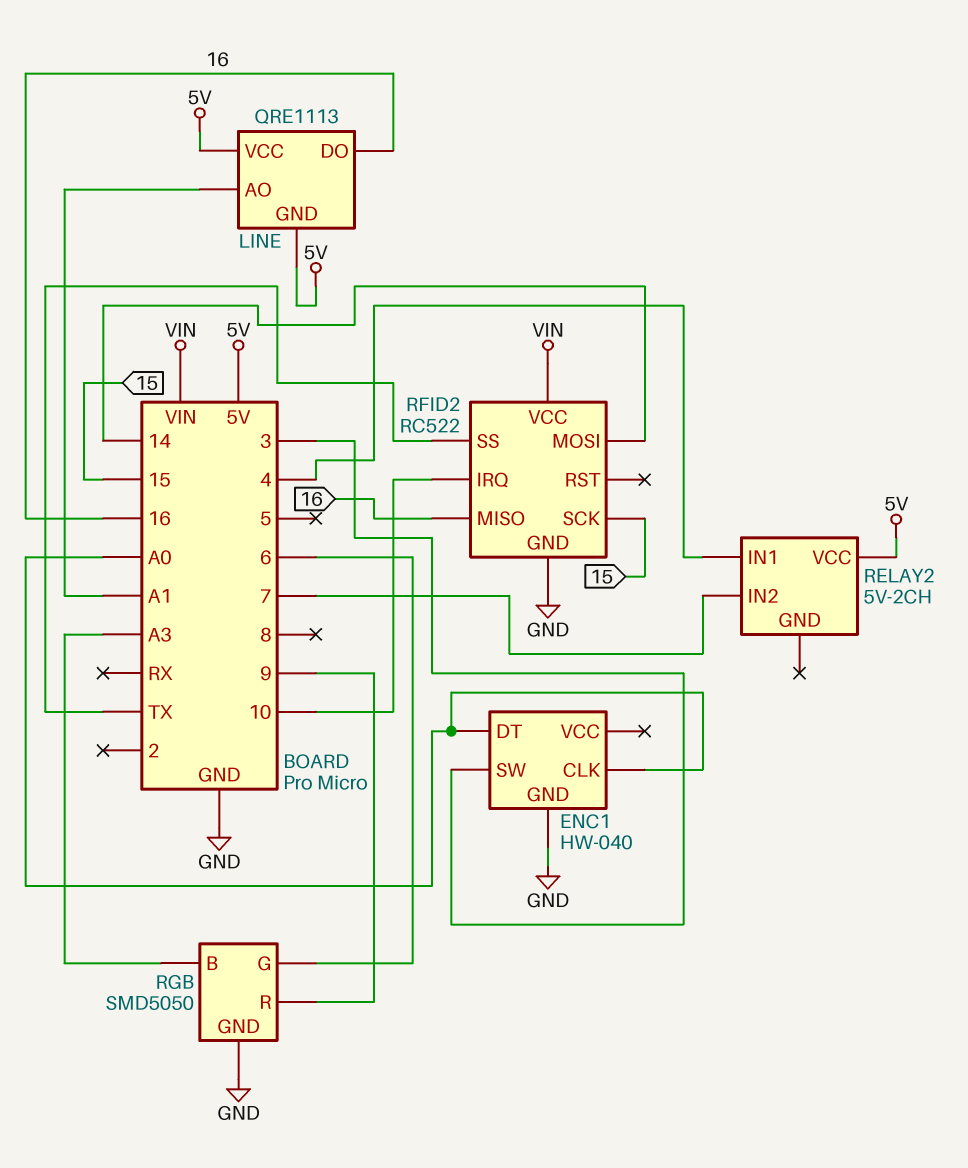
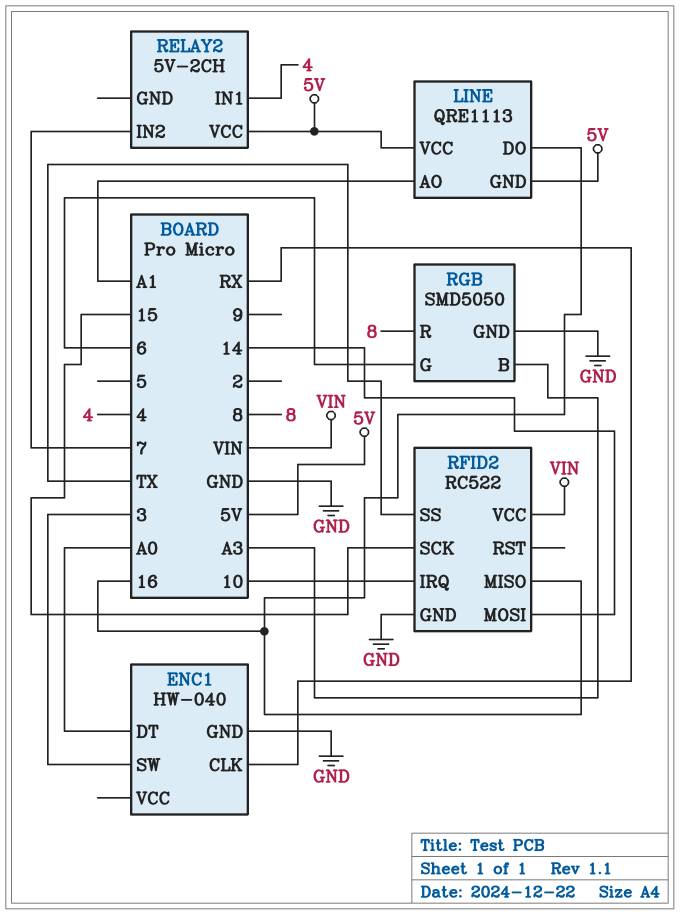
ENC1 pin CLK: A0 -> RX
RGB pin R: 9 -> 8

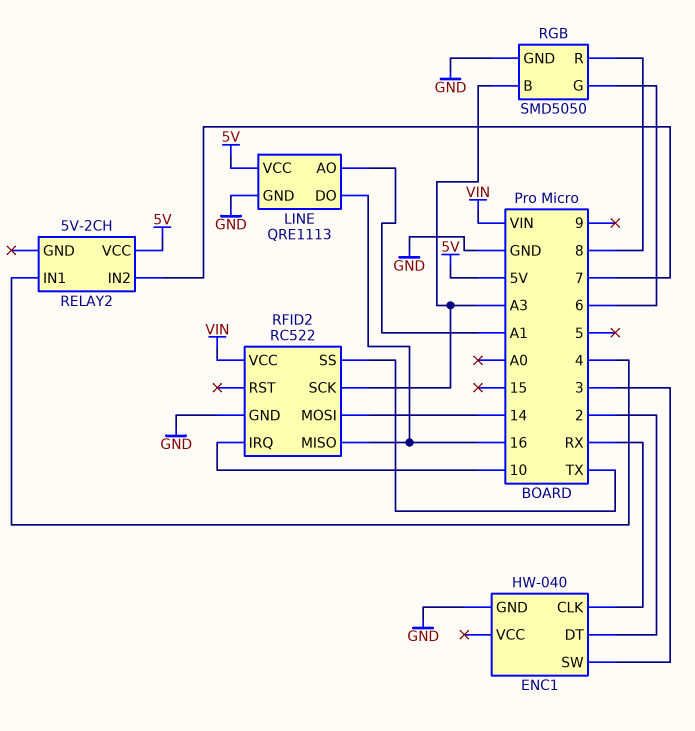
ENC1 pin DT: A0 -> 2
LINE pin GND: 5V -> GND
RFID2 pin SCK: 15 -> A3

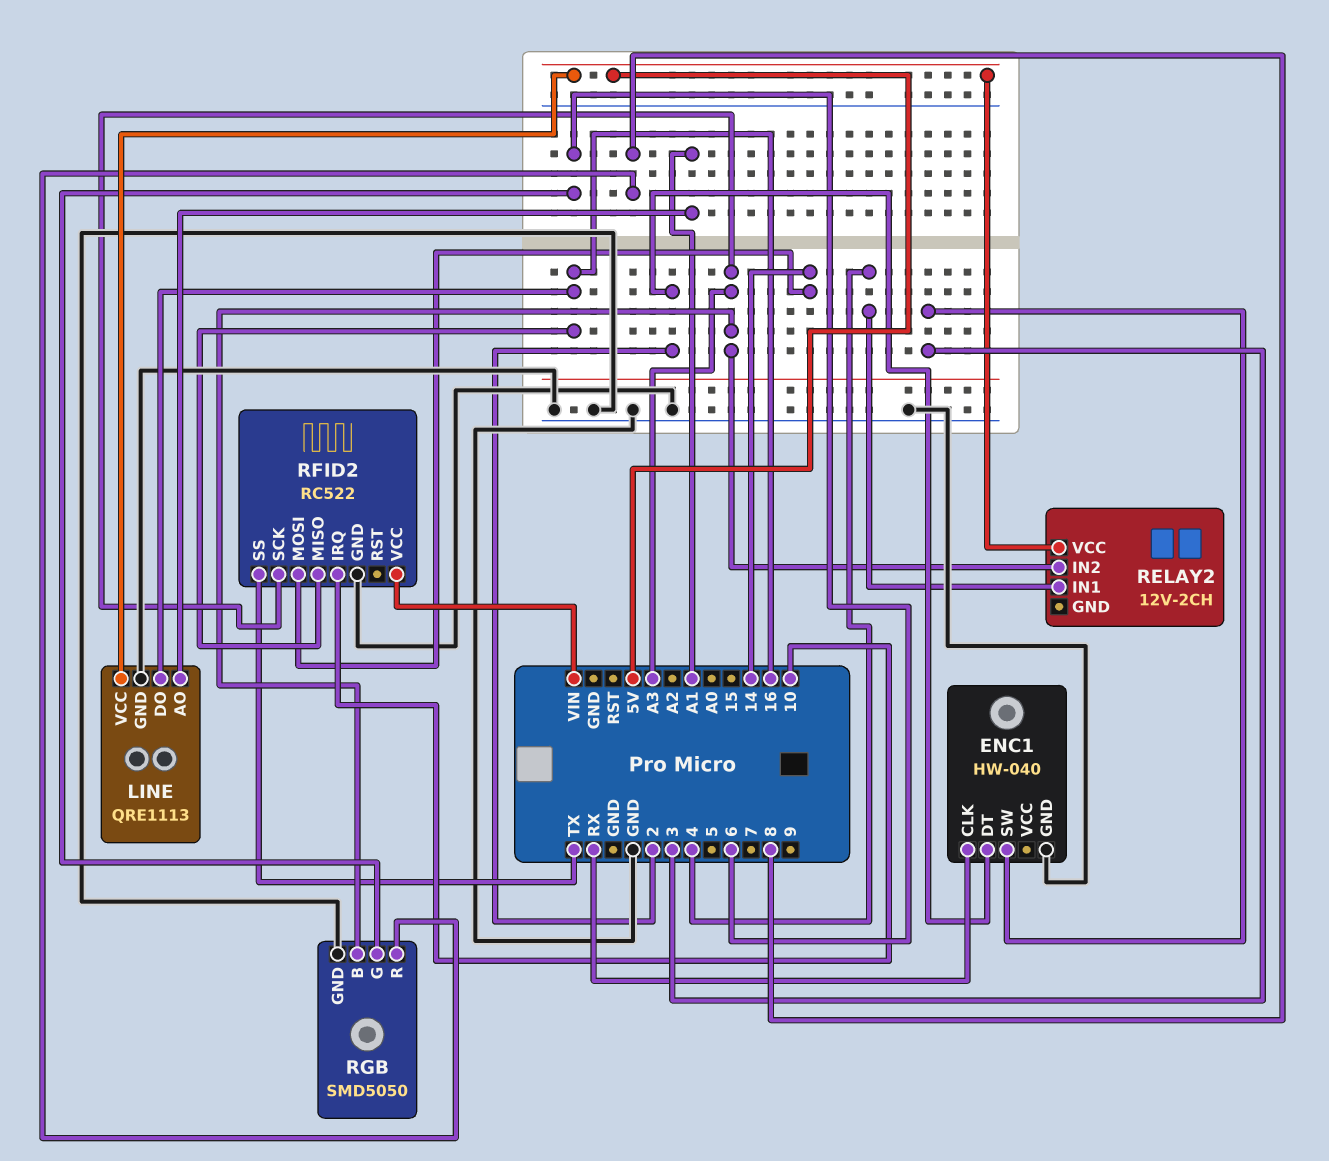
RELAY2: 5V-2CH -> 12V-2CH
RELAY2 pin IN2: 7 -> A3

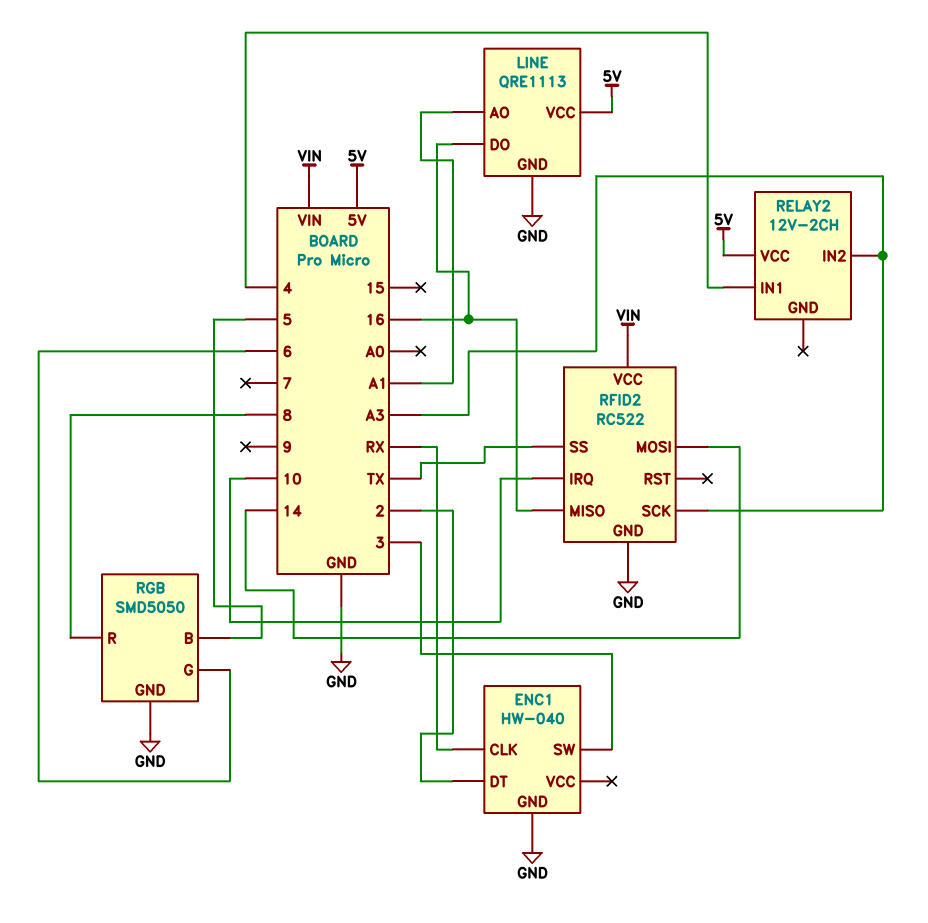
RGB pin B: A3 -> 5

